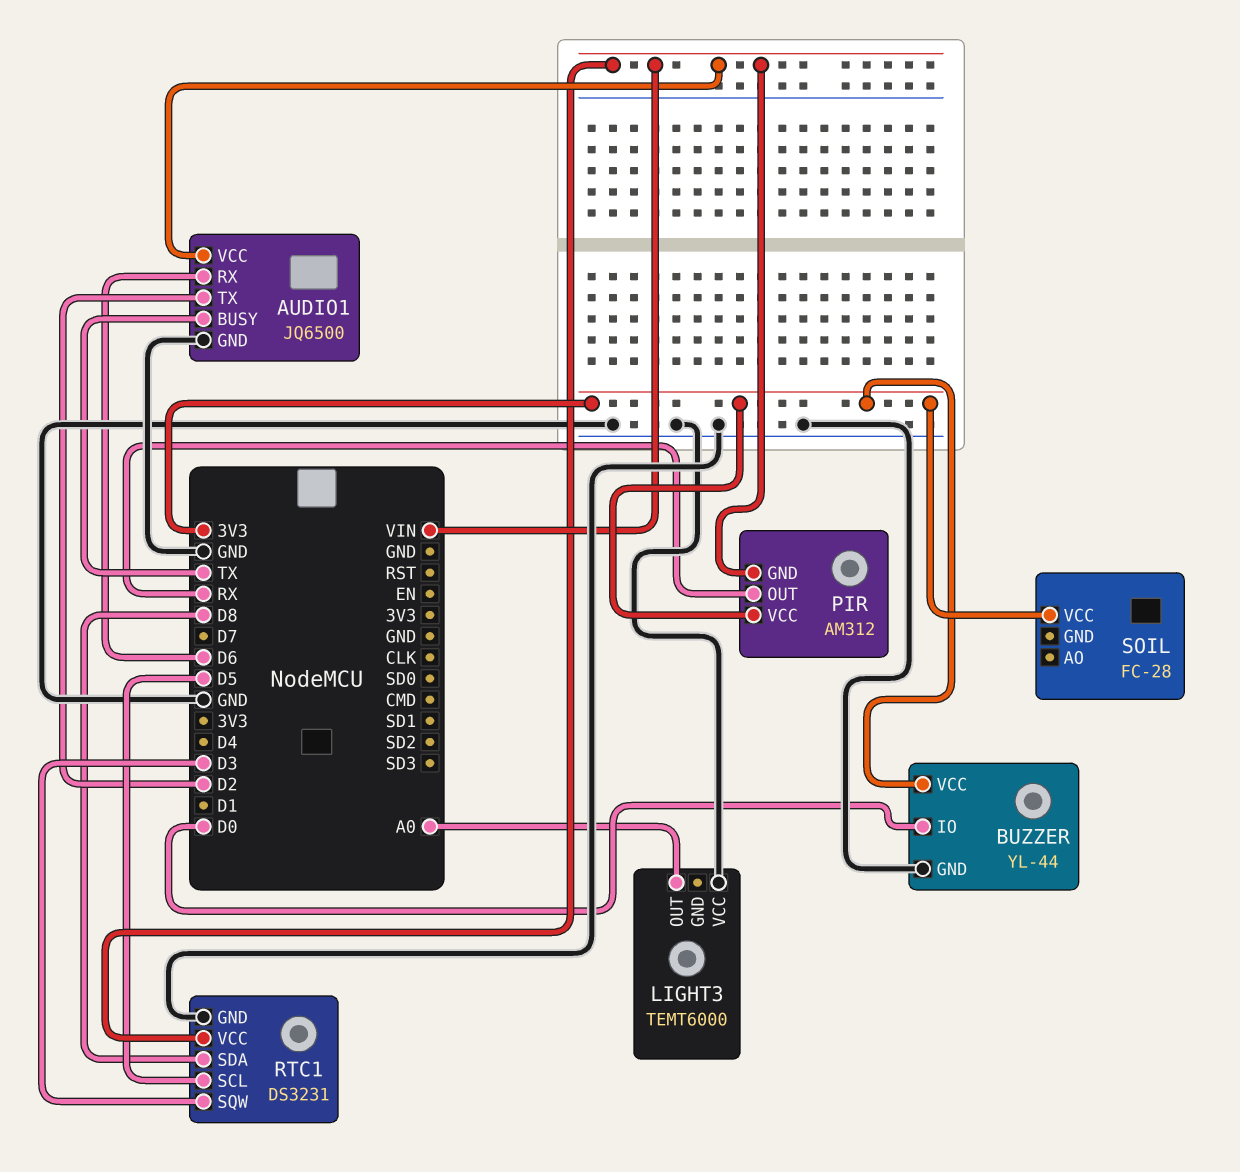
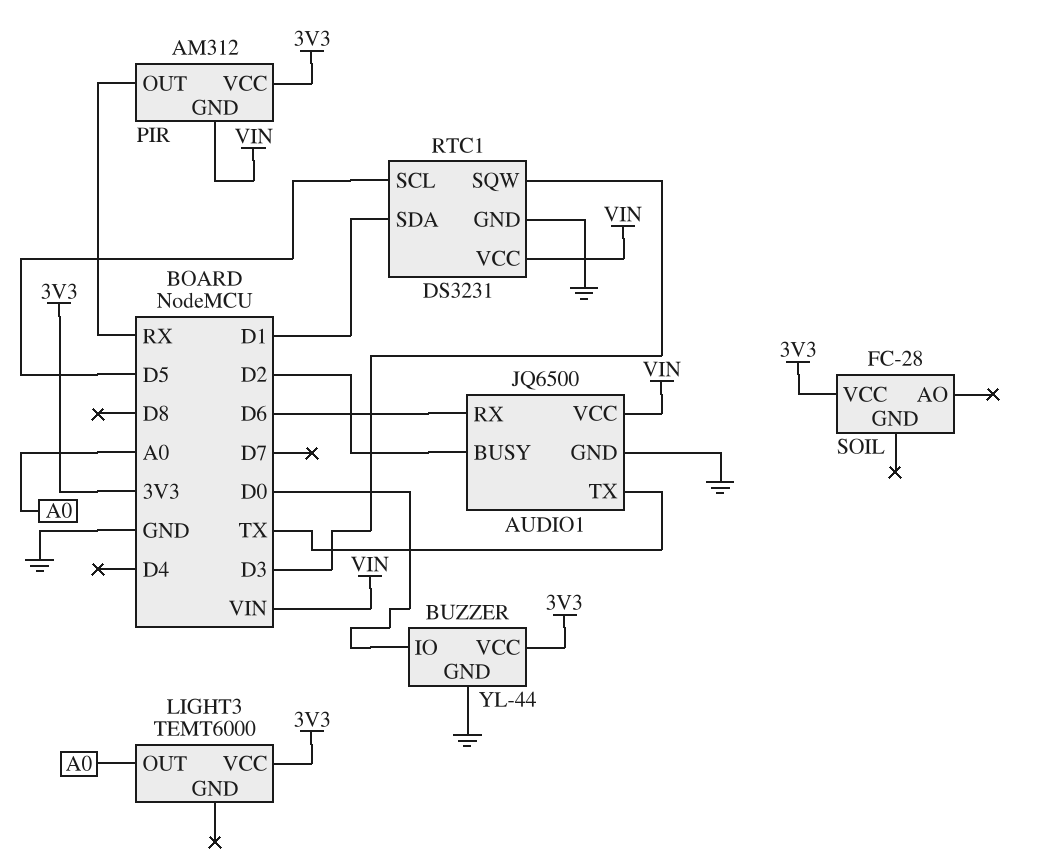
AUDIO1 pin BUSY: TX -> D2
AUDIO1 pin TX: D2 -> TX
LIGHT3 pin VCC: GND -> 3V3
RTC1 pin SDA: D8 -> D1

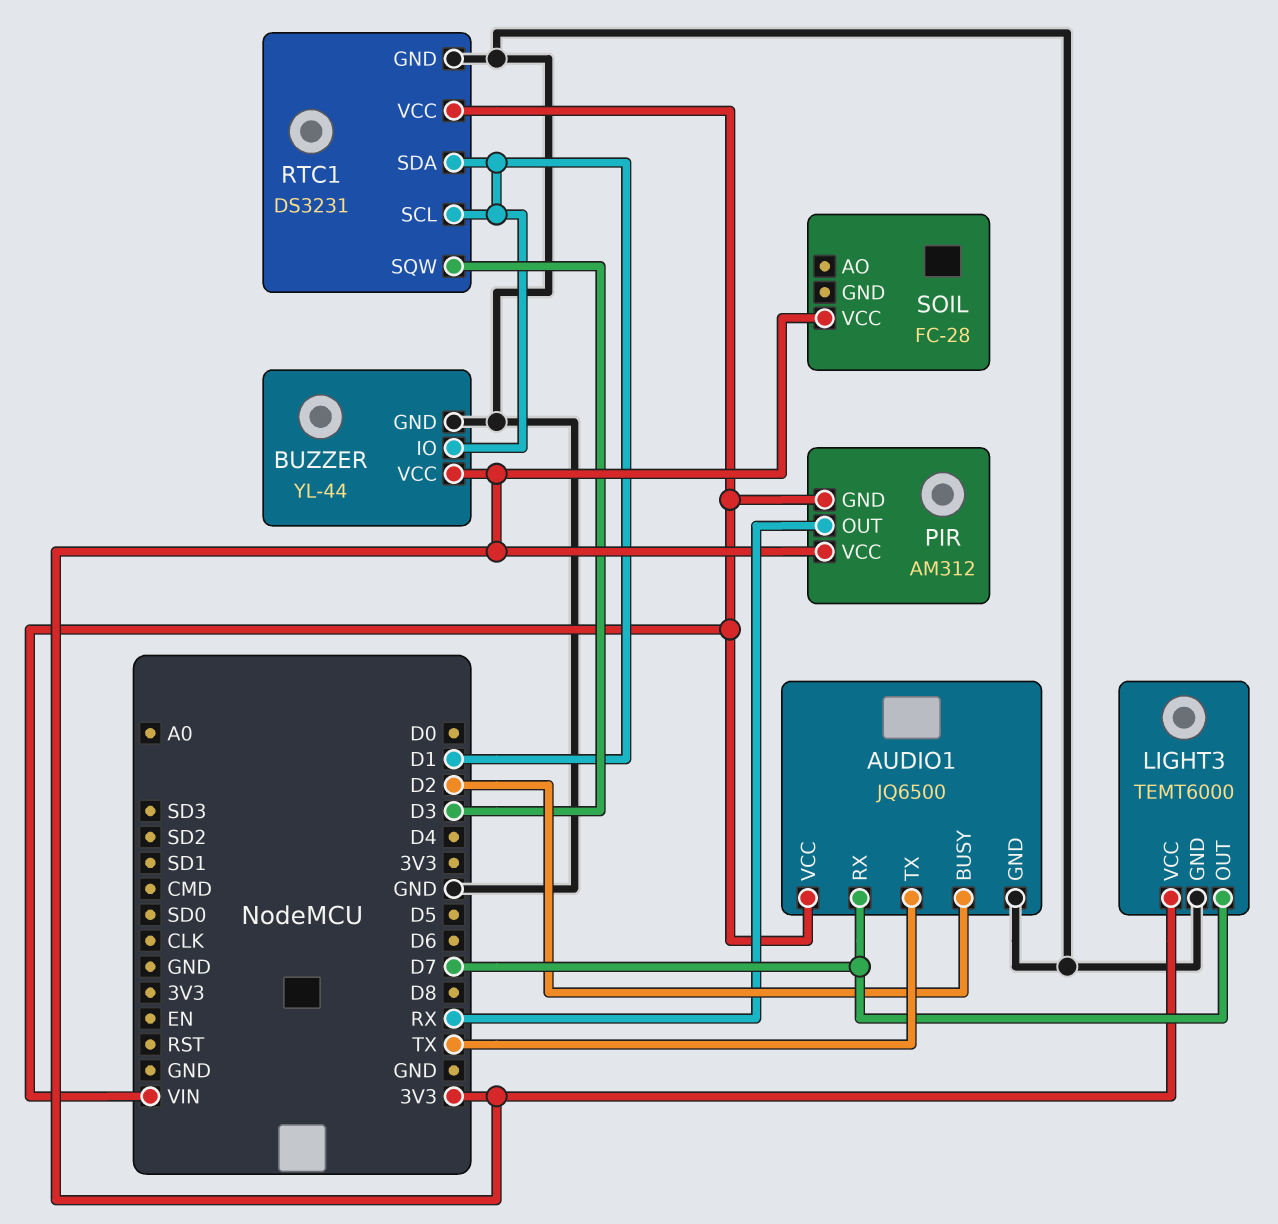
AUDIO1 pin RX: D6 -> D7
BUZZER pin IO: D0 -> D1
LIGHT3 pin GND: none -> GND
LIGHT3 pin OUT: A0 -> D7
RTC1 pin SCL: D5 -> D1

